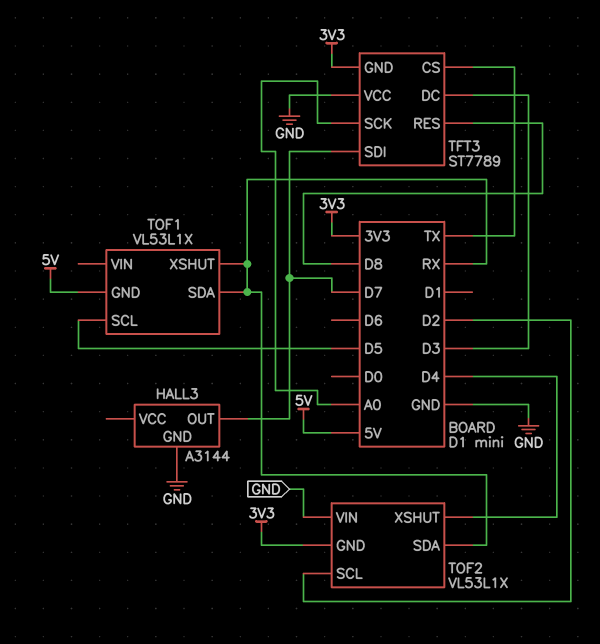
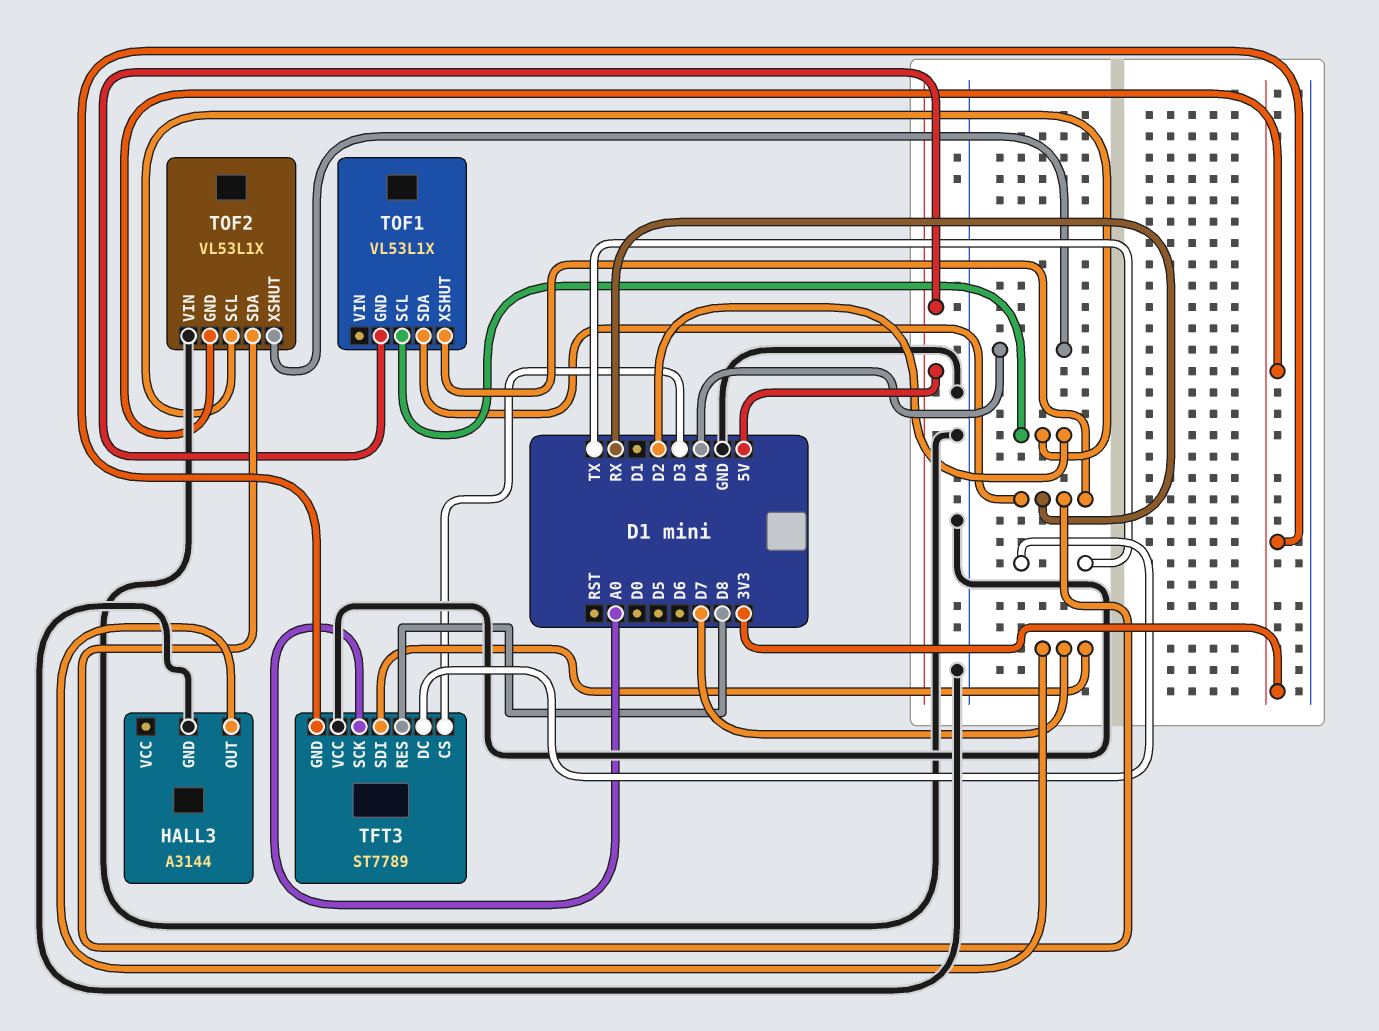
TFT3 pin CS: TX -> D3
TFT3 pin DC: D3 -> TX
TOF1 pin SCL: D5 -> D2

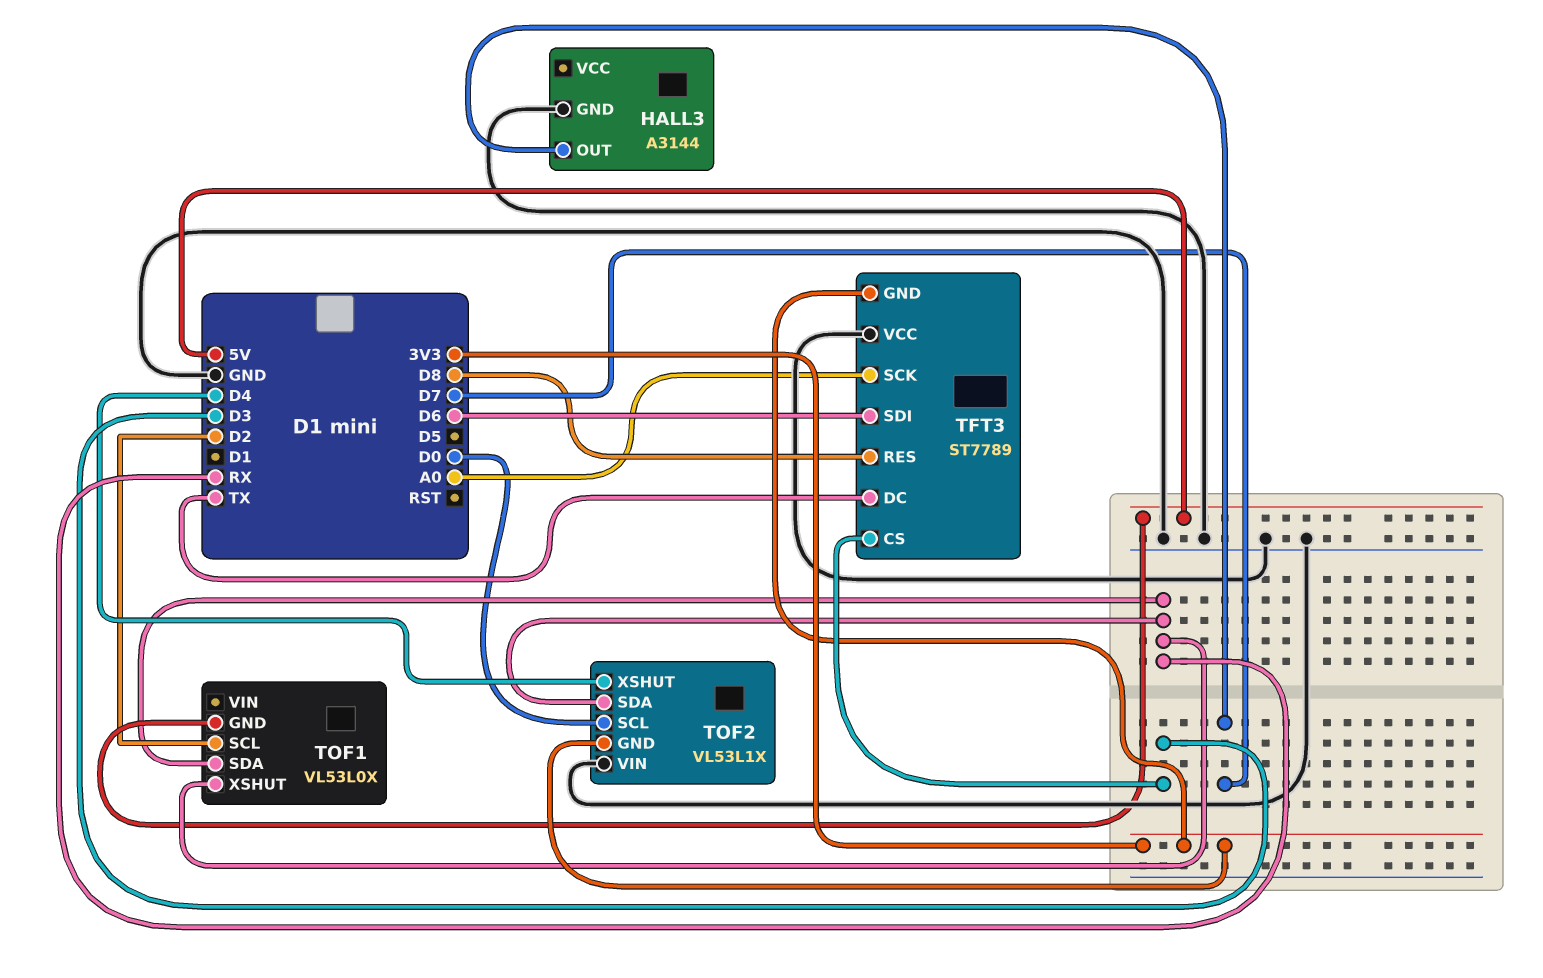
TFT3 pin SDI: D7 -> D6
TOF1: VL53L1X -> VL53L0X
TOF2 pin SCL: D2 -> D0

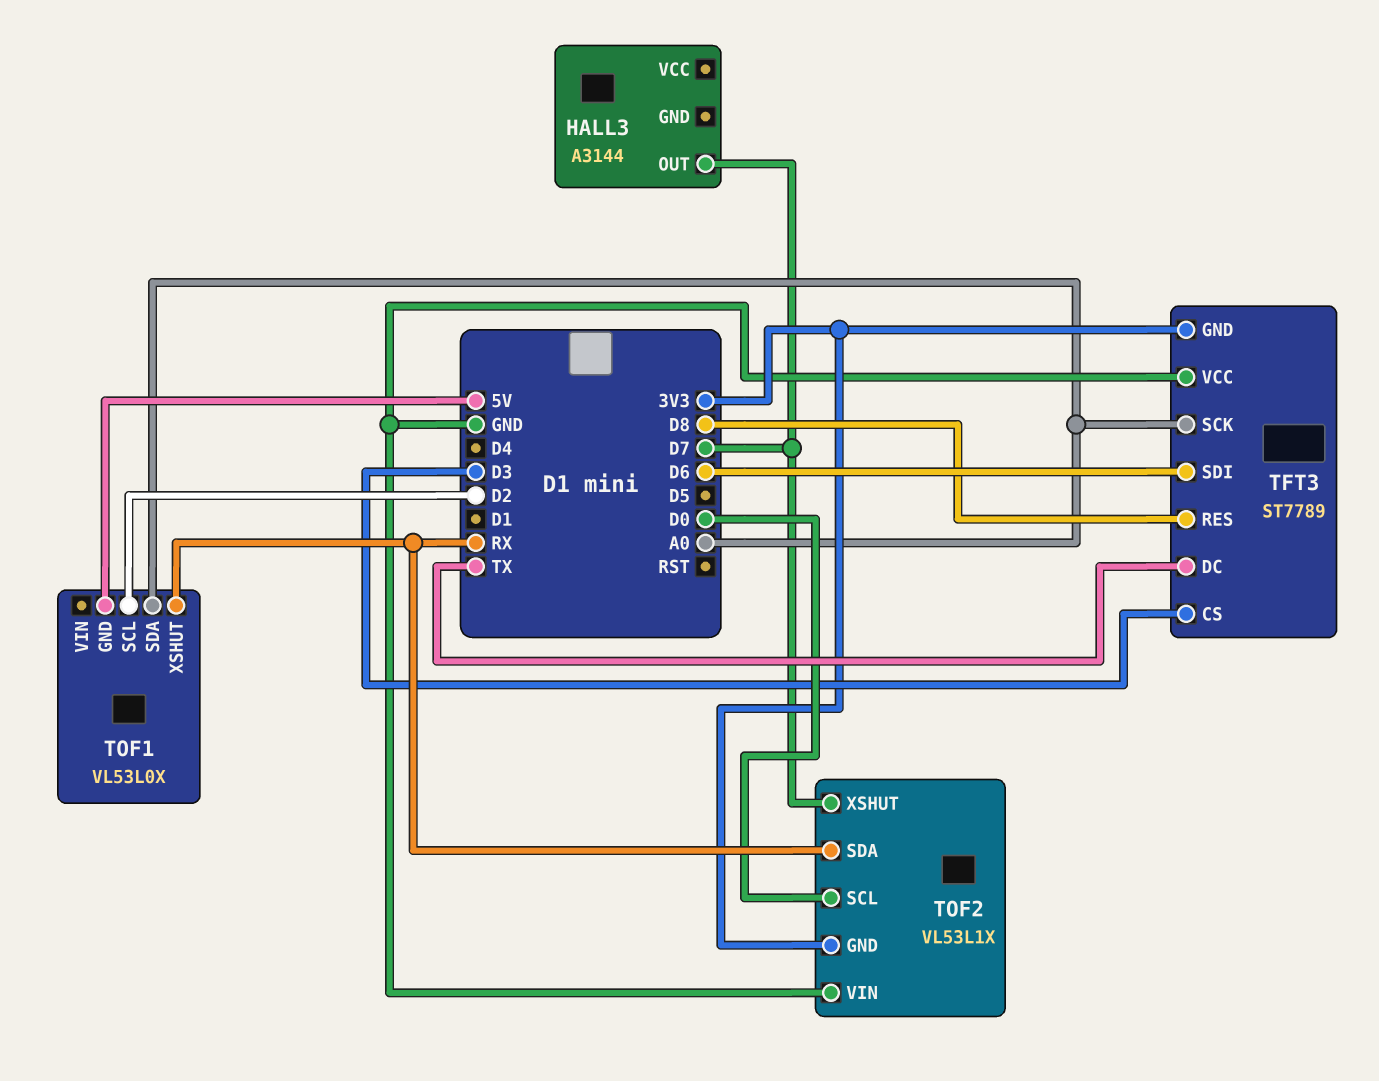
HALL3 pin GND: GND -> none
TOF1 pin SDA: RX -> A0
TOF2 pin XSHUT: D4 -> D7

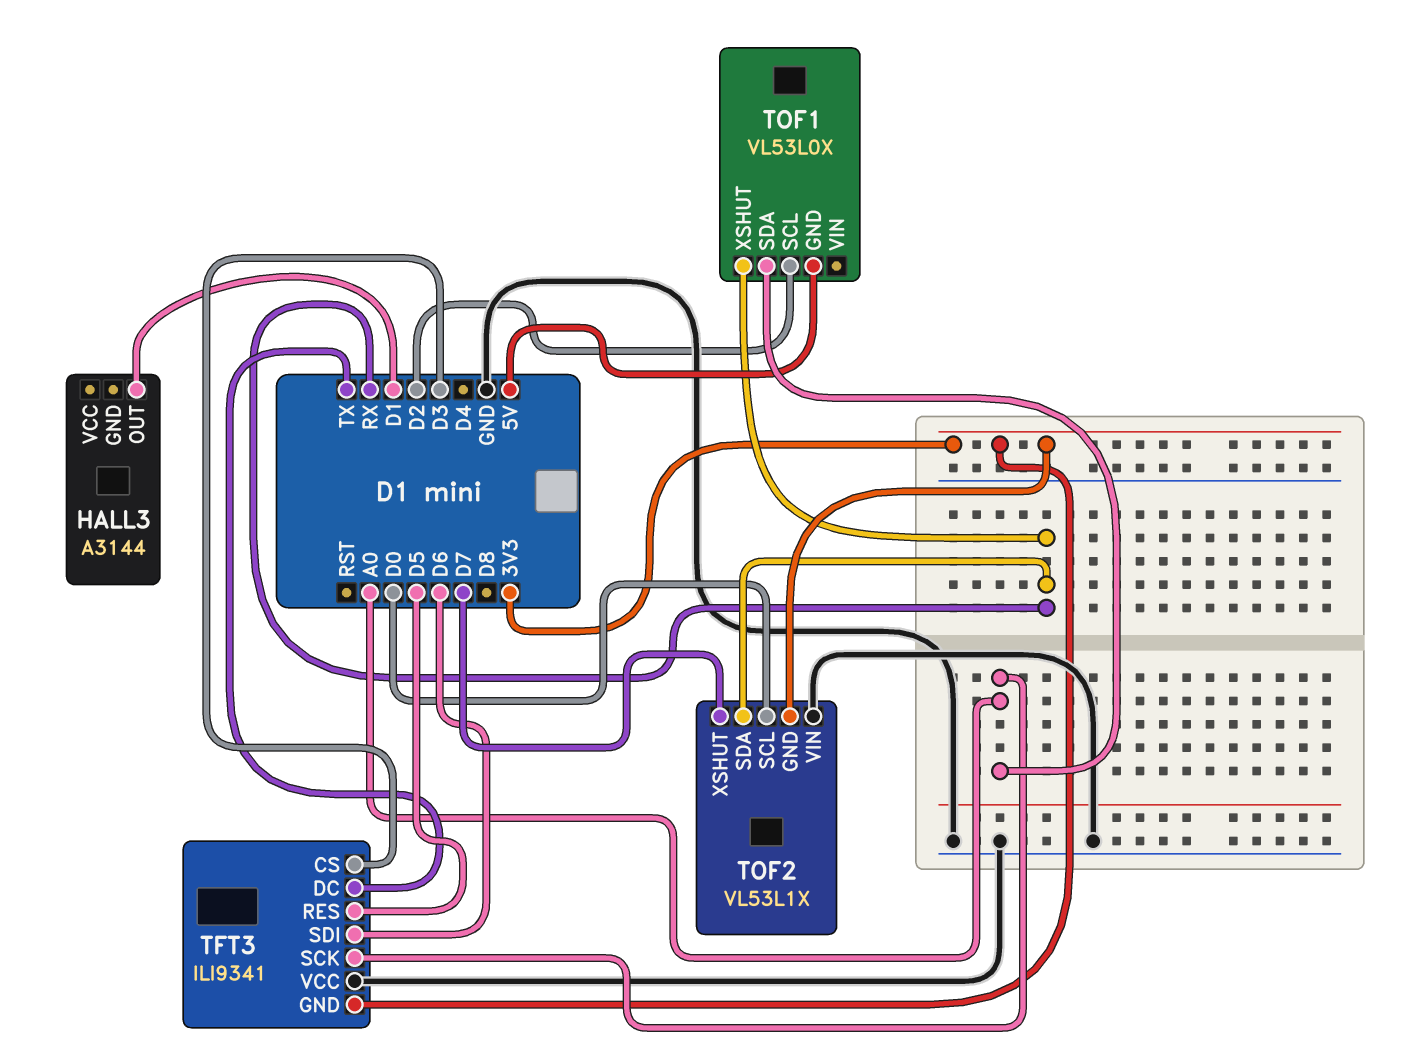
HALL3 pin OUT: D7 -> D1
TFT3: ST7789 -> ILI9341
TFT3 pin RES: D8 -> D5

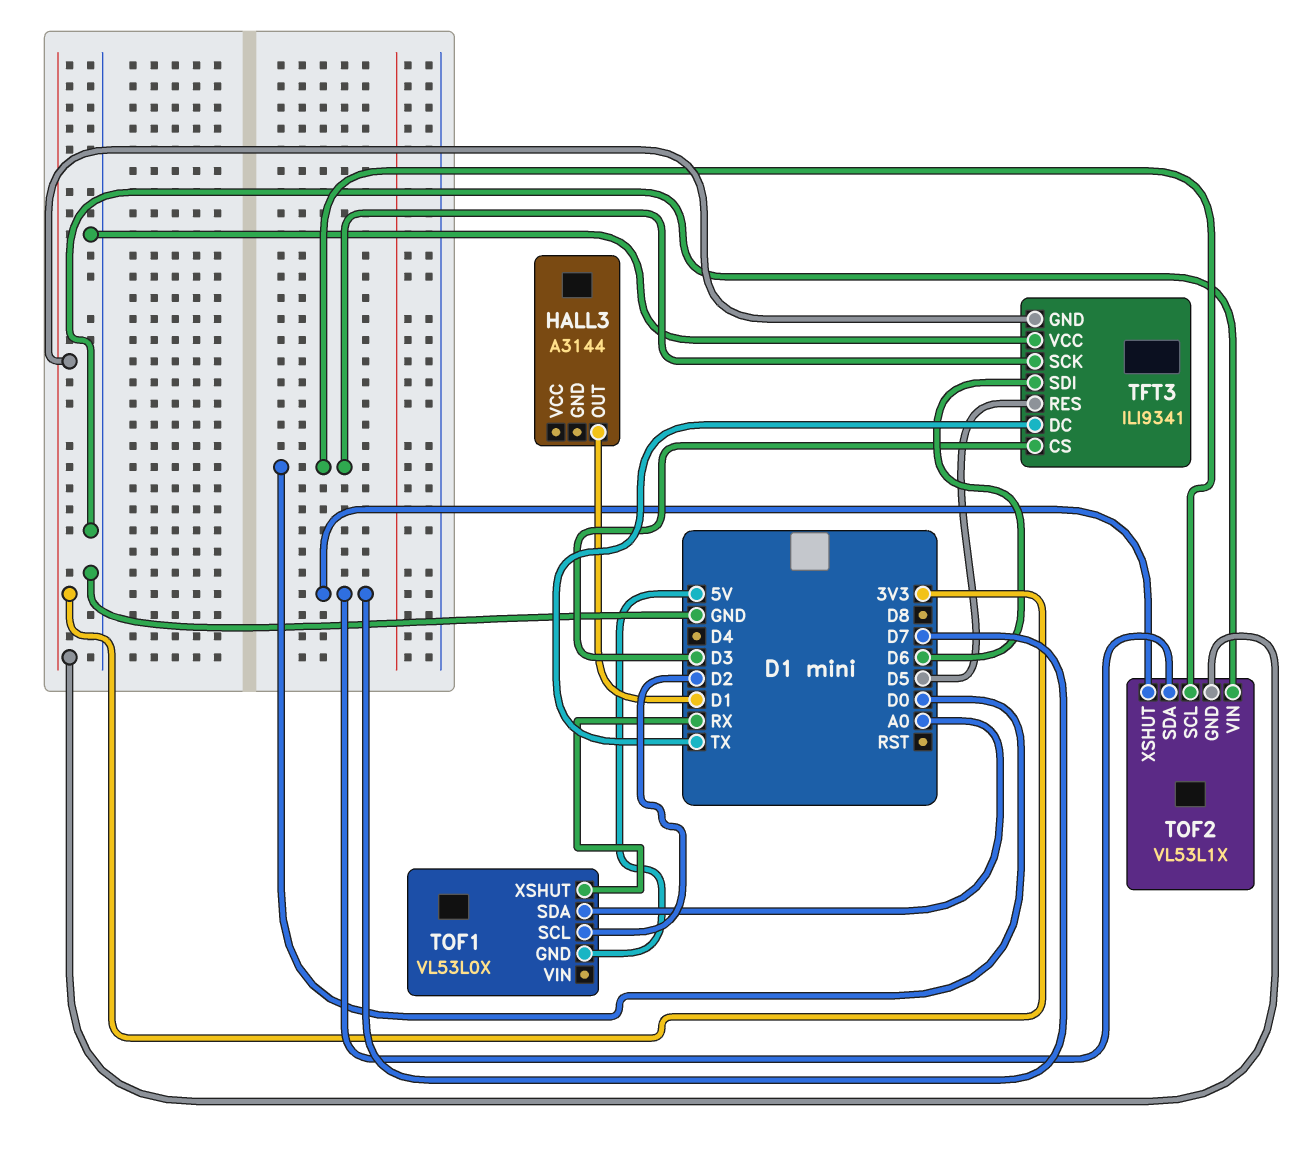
TFT3 pin SCK: A0 -> D0
TOF2 pin SDA: RX -> D7

